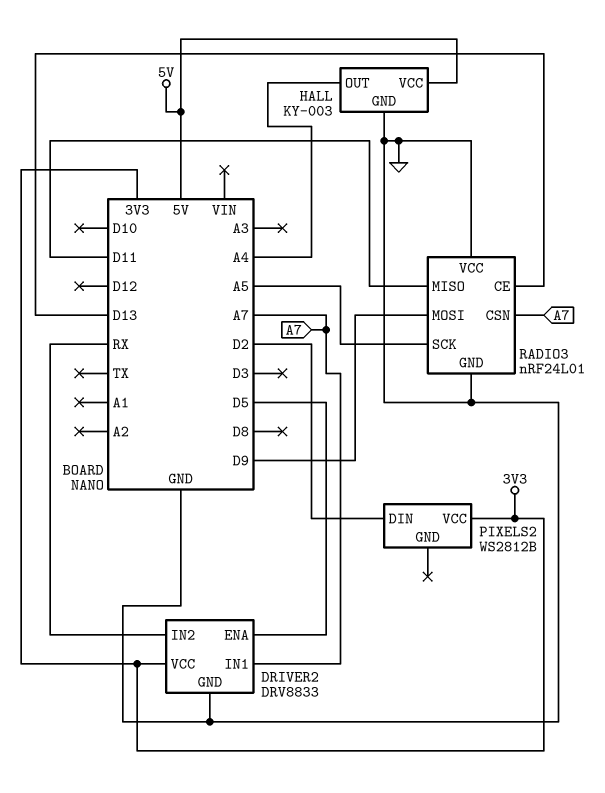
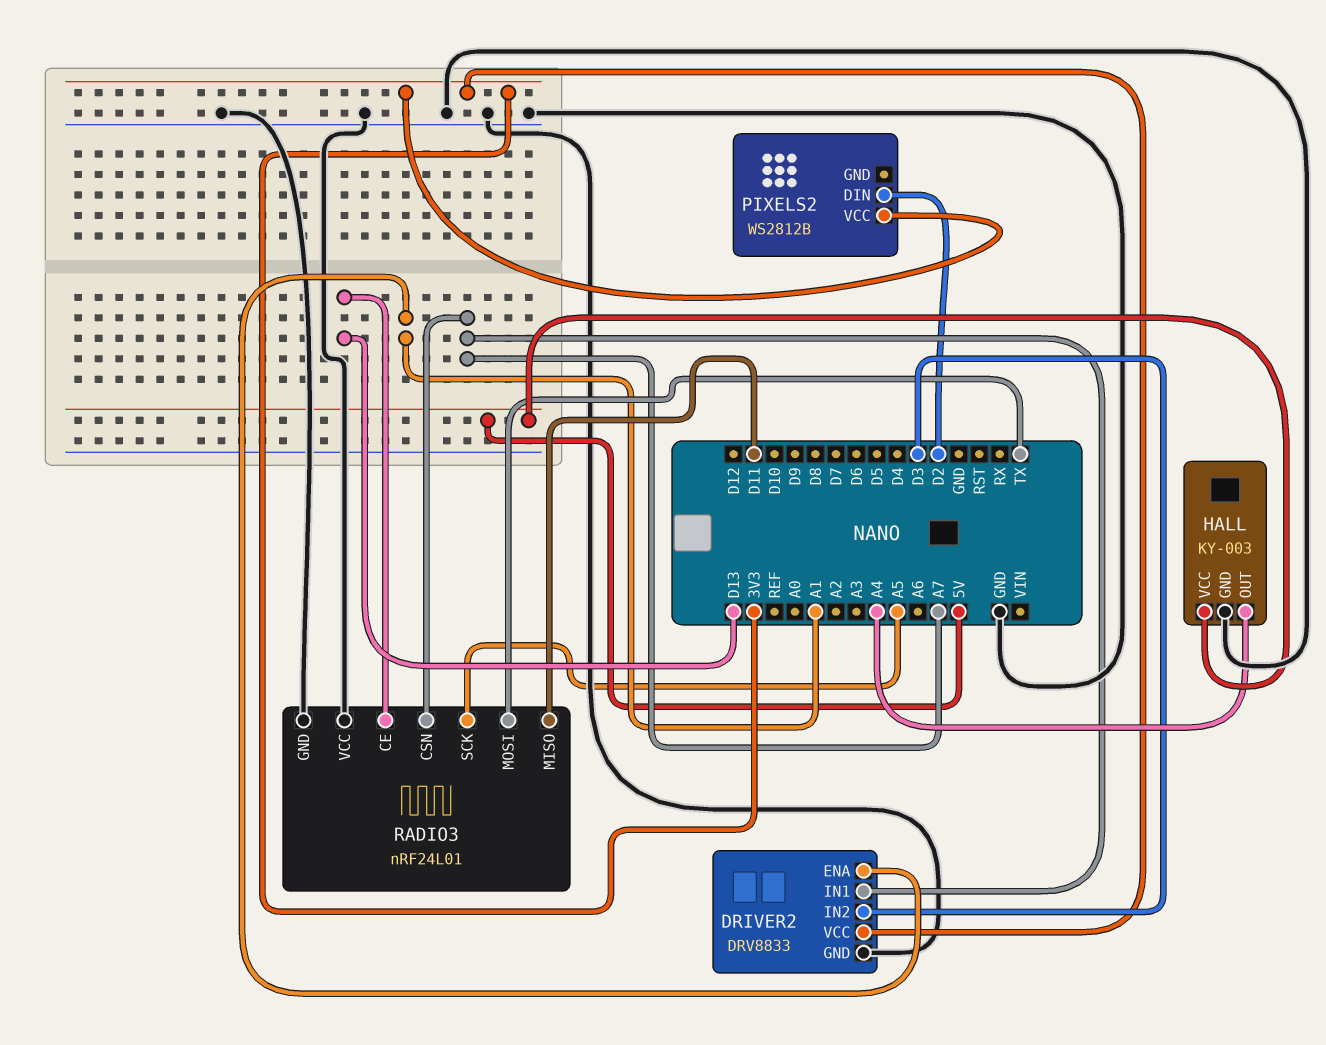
DRIVER2 pin ENA: D5 -> A1
DRIVER2 pin IN2: RX -> D3
RADIO3 pin MOSI: D9 -> TX

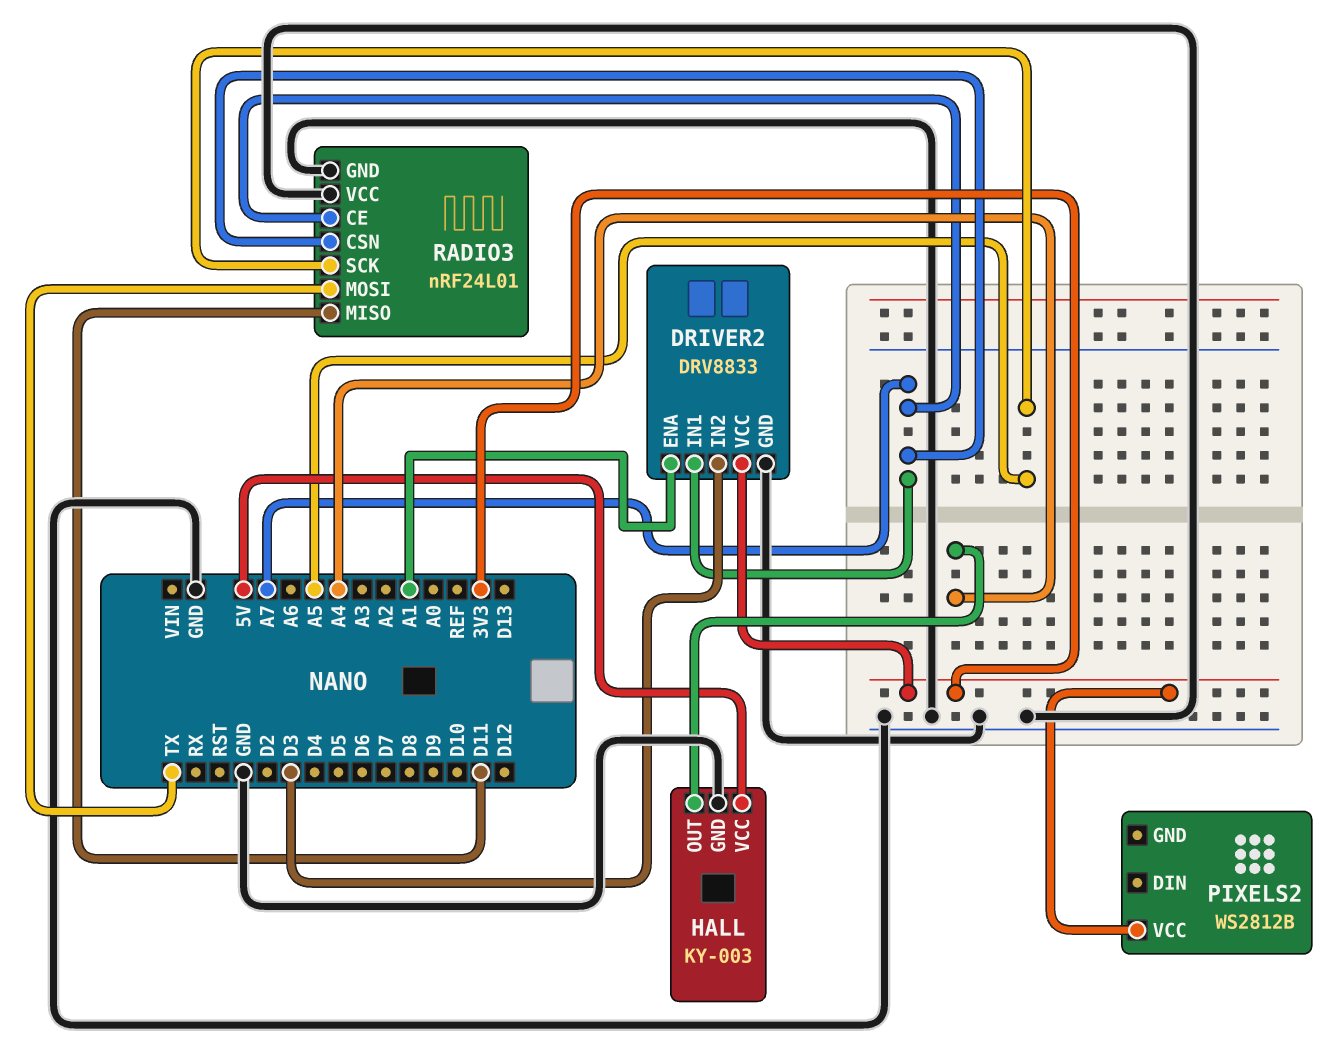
PIXELS2 pin DIN: D2 -> none
RADIO3 pin CE: D13 -> A7

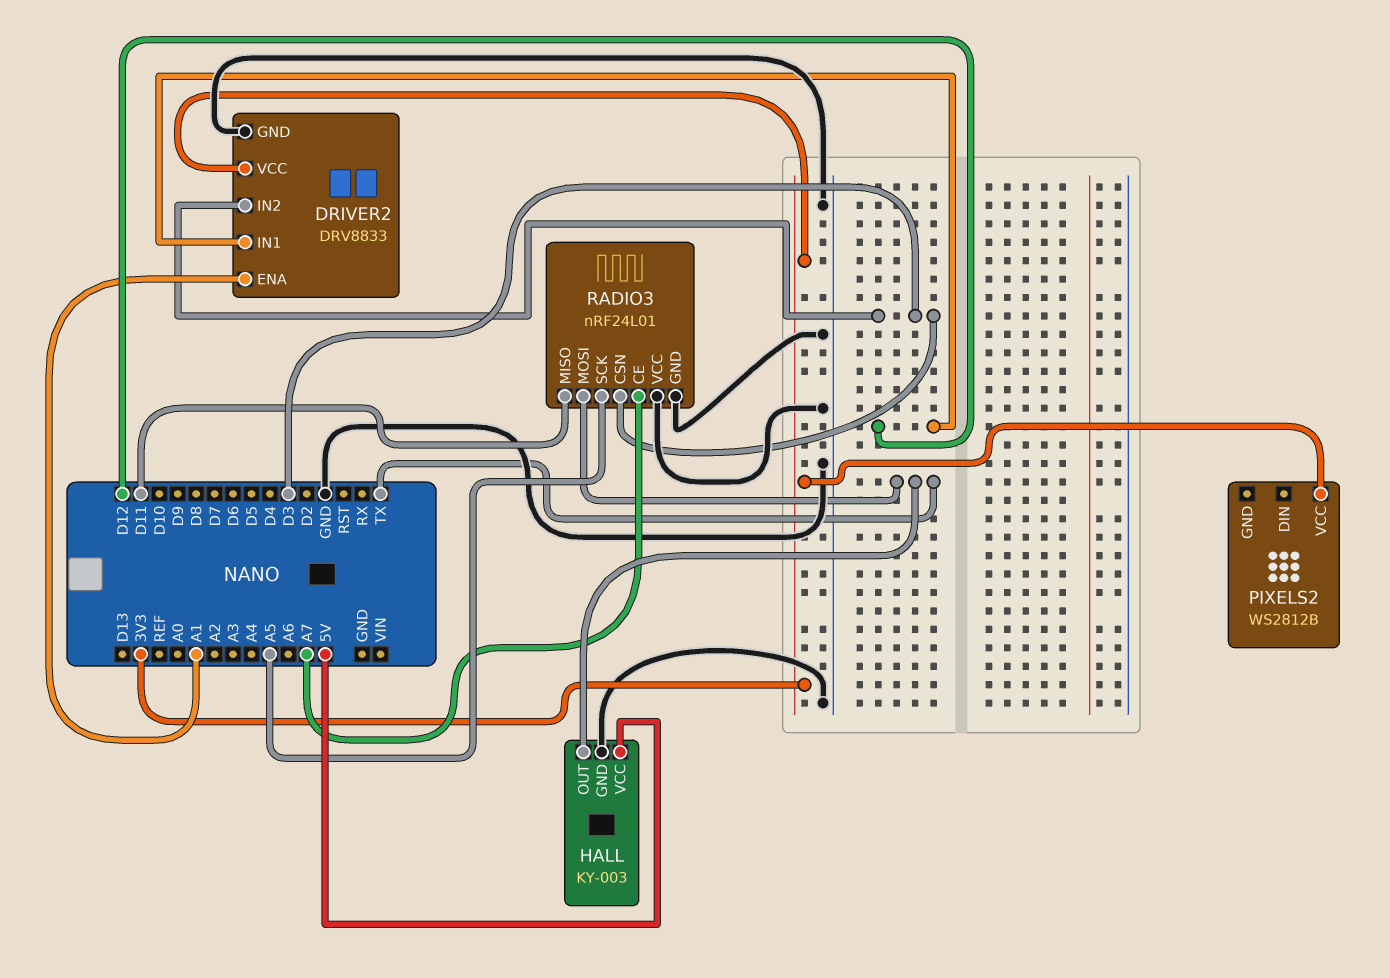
DRIVER2 pin IN1: A7 -> D12
HALL pin OUT: A4 -> TX
RADIO3 pin CSN: A7 -> D3

